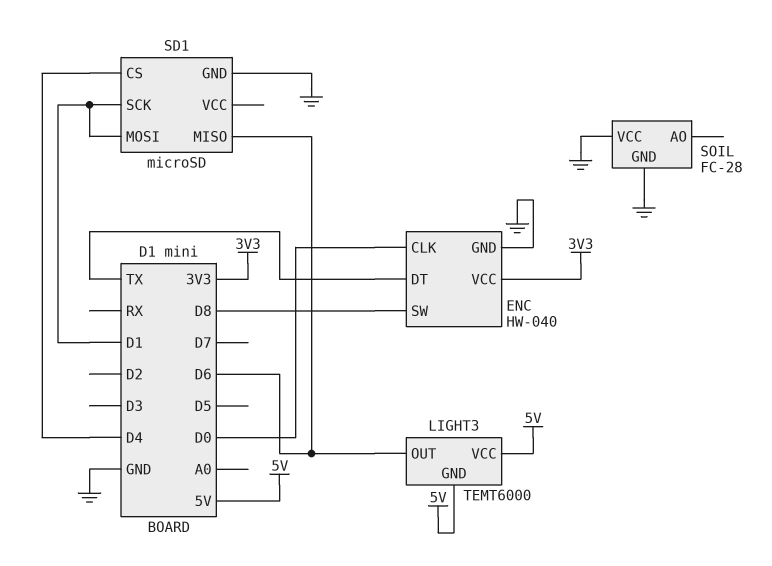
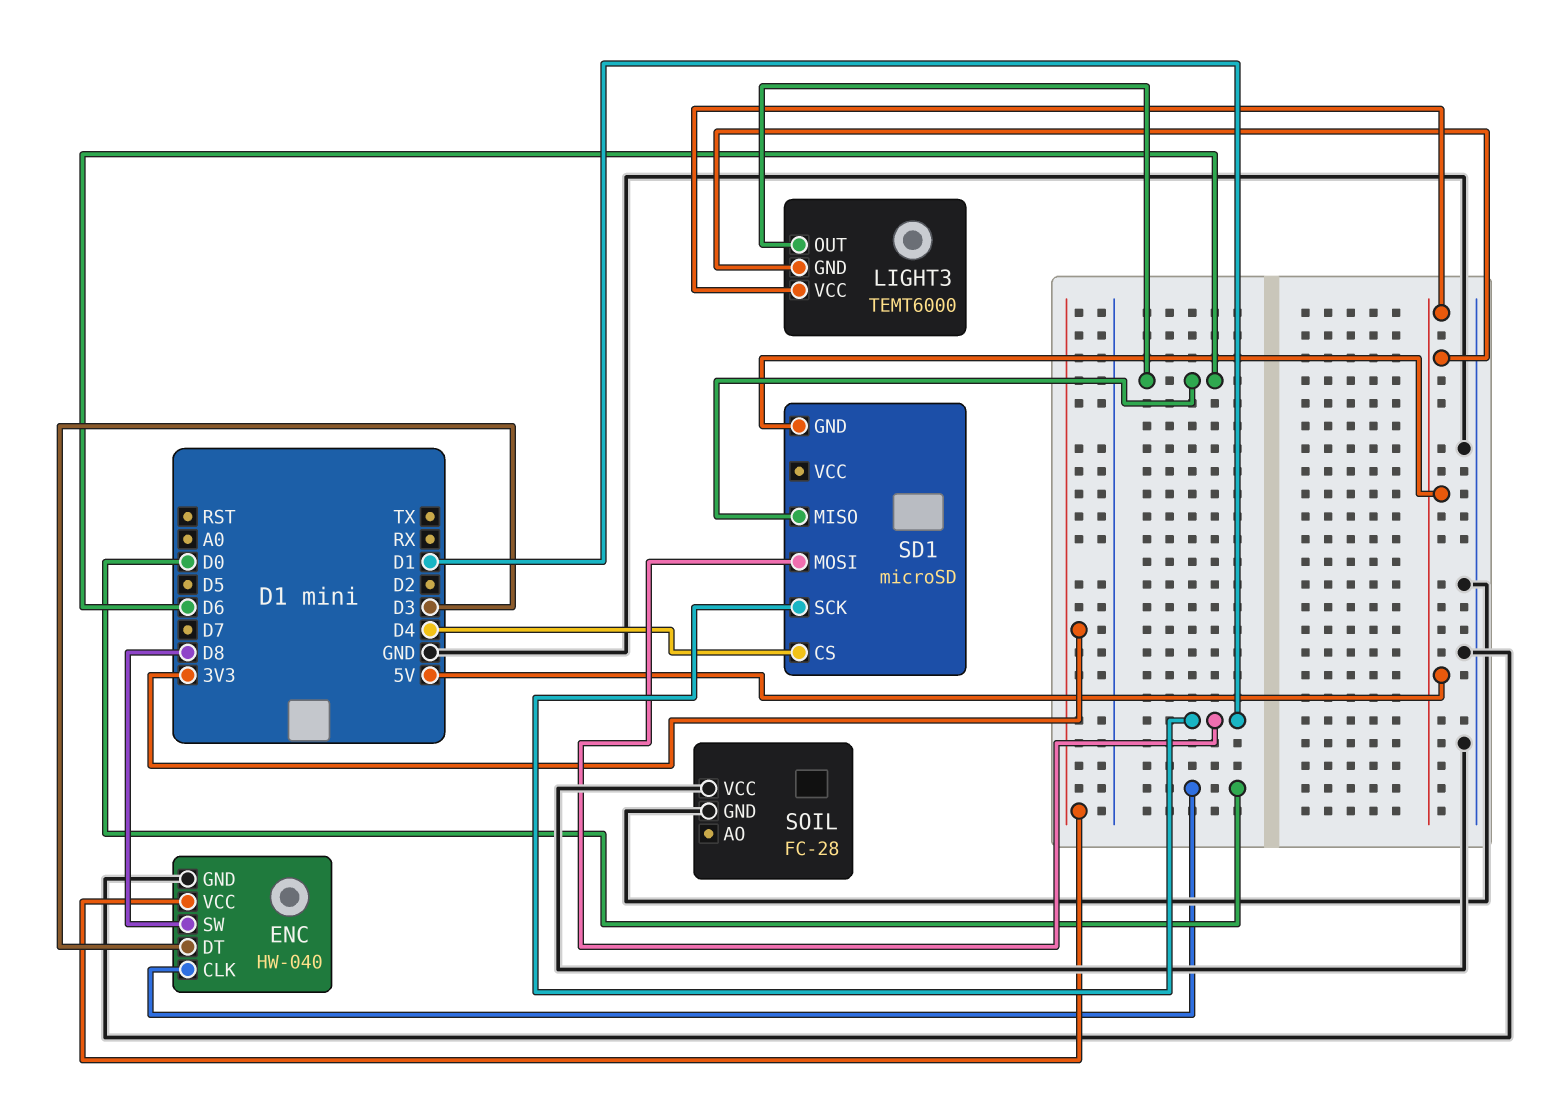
ENC pin DT: TX -> D3
SD1 pin GND: GND -> 5V

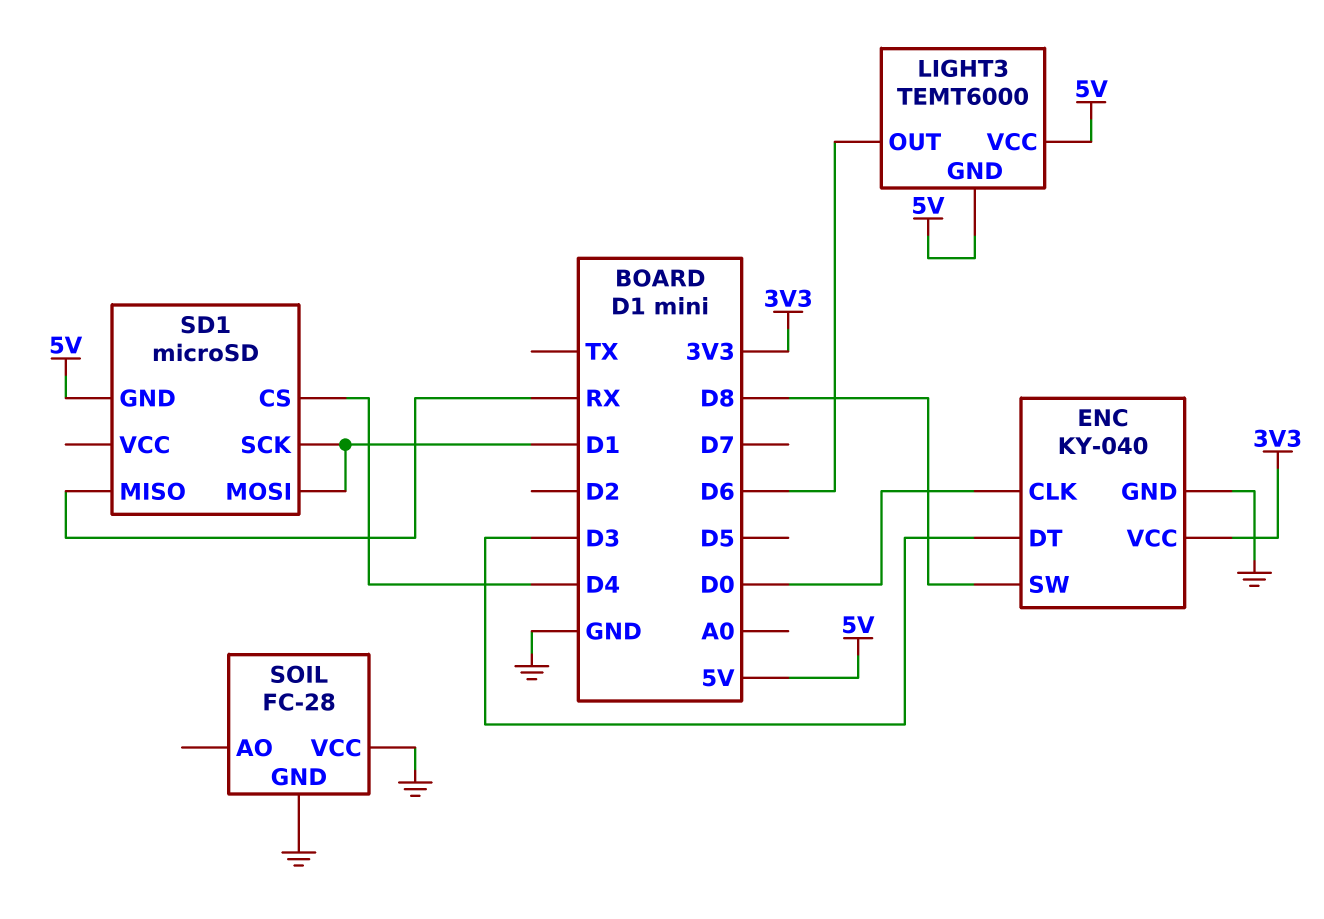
ENC: HW-040 -> KY-040
SD1 pin MISO: D6 -> RX

